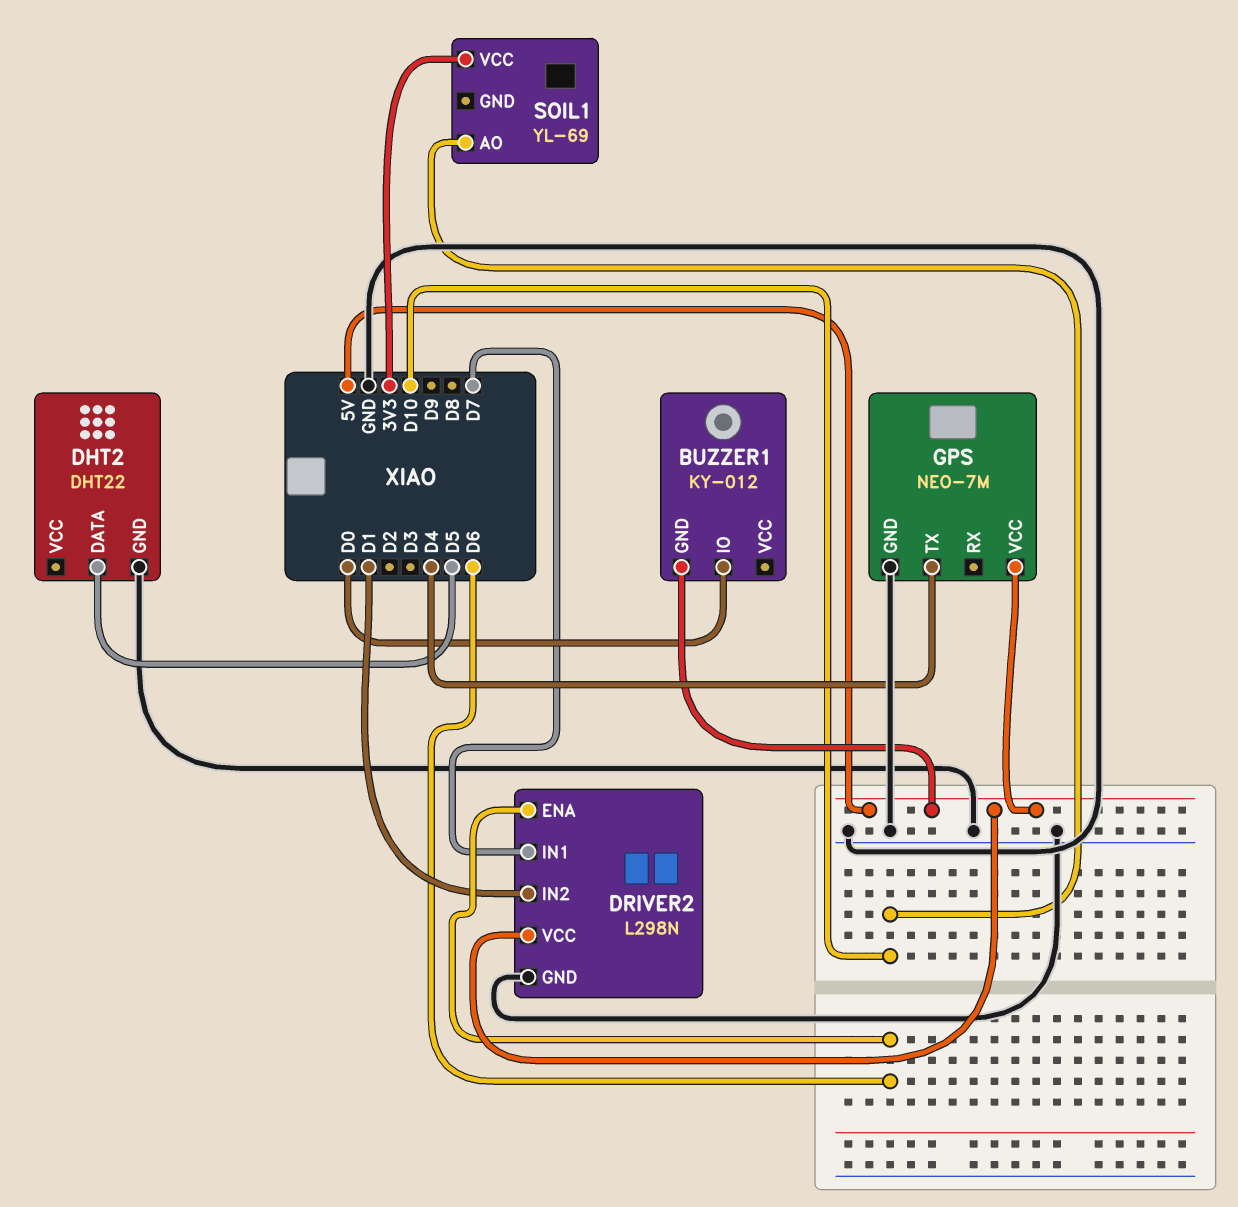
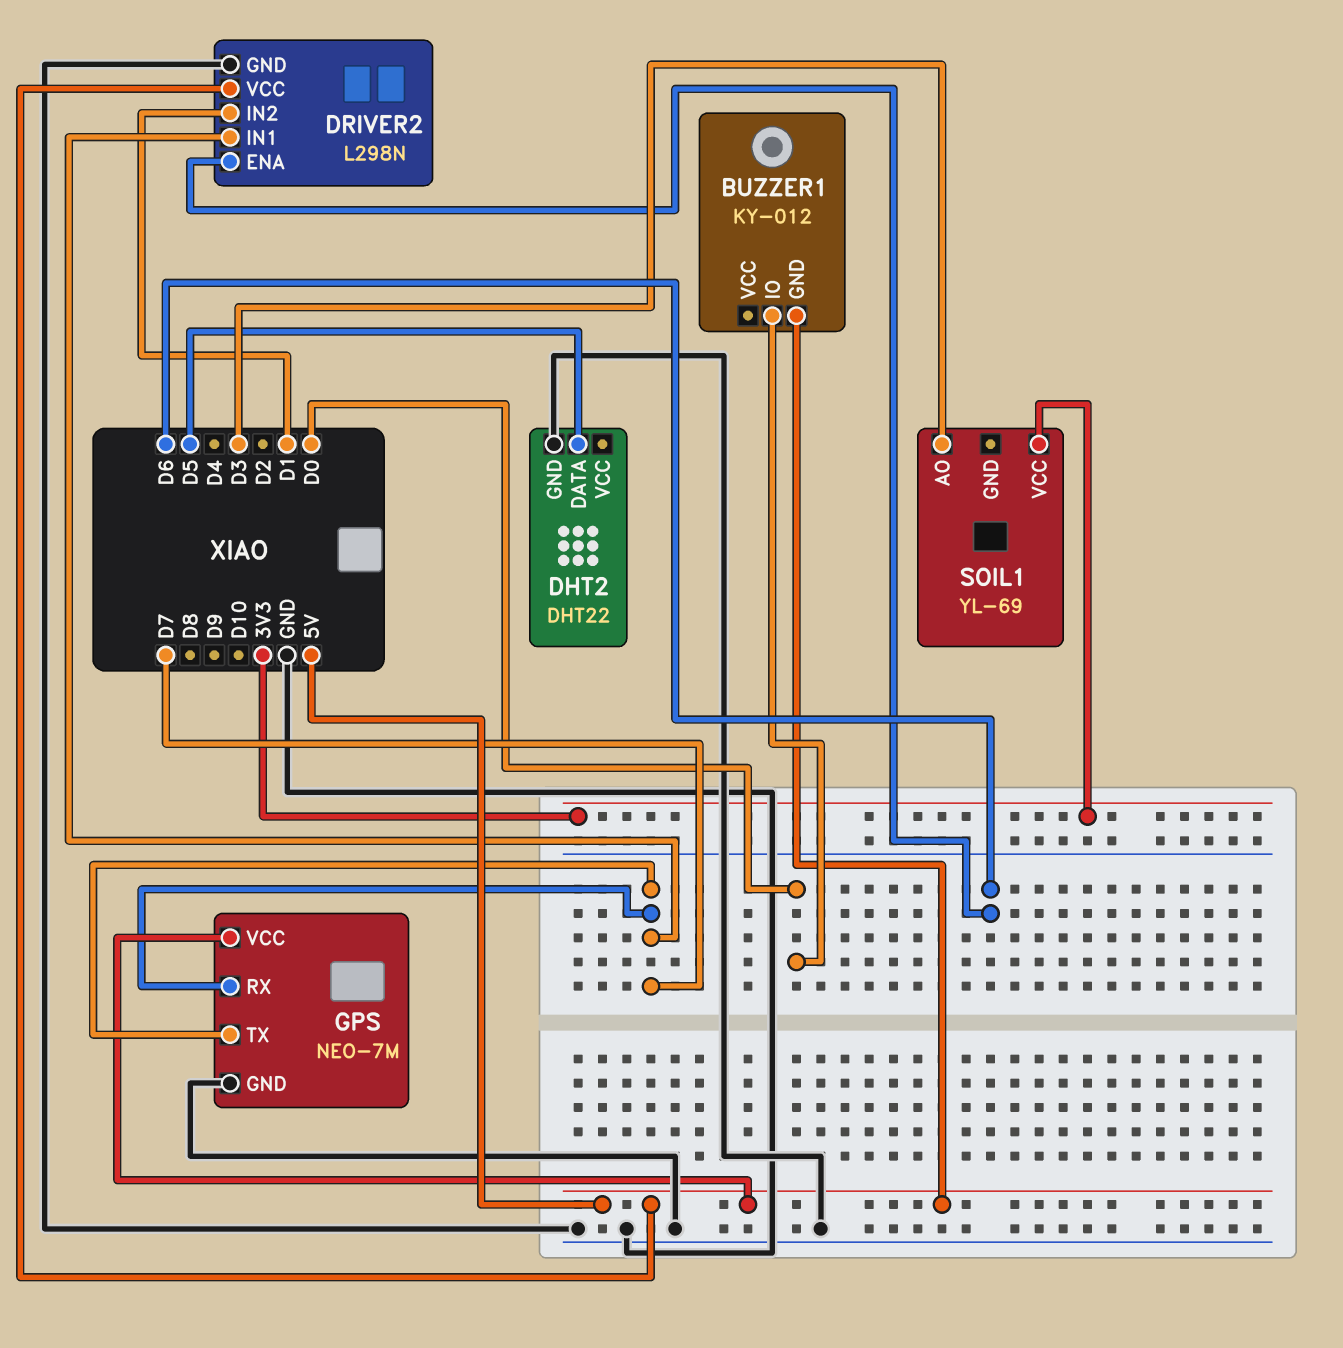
GPS pin RX: none -> D7
GPS pin TX: D4 -> D7
SOIL1 pin AO: D10 -> D3

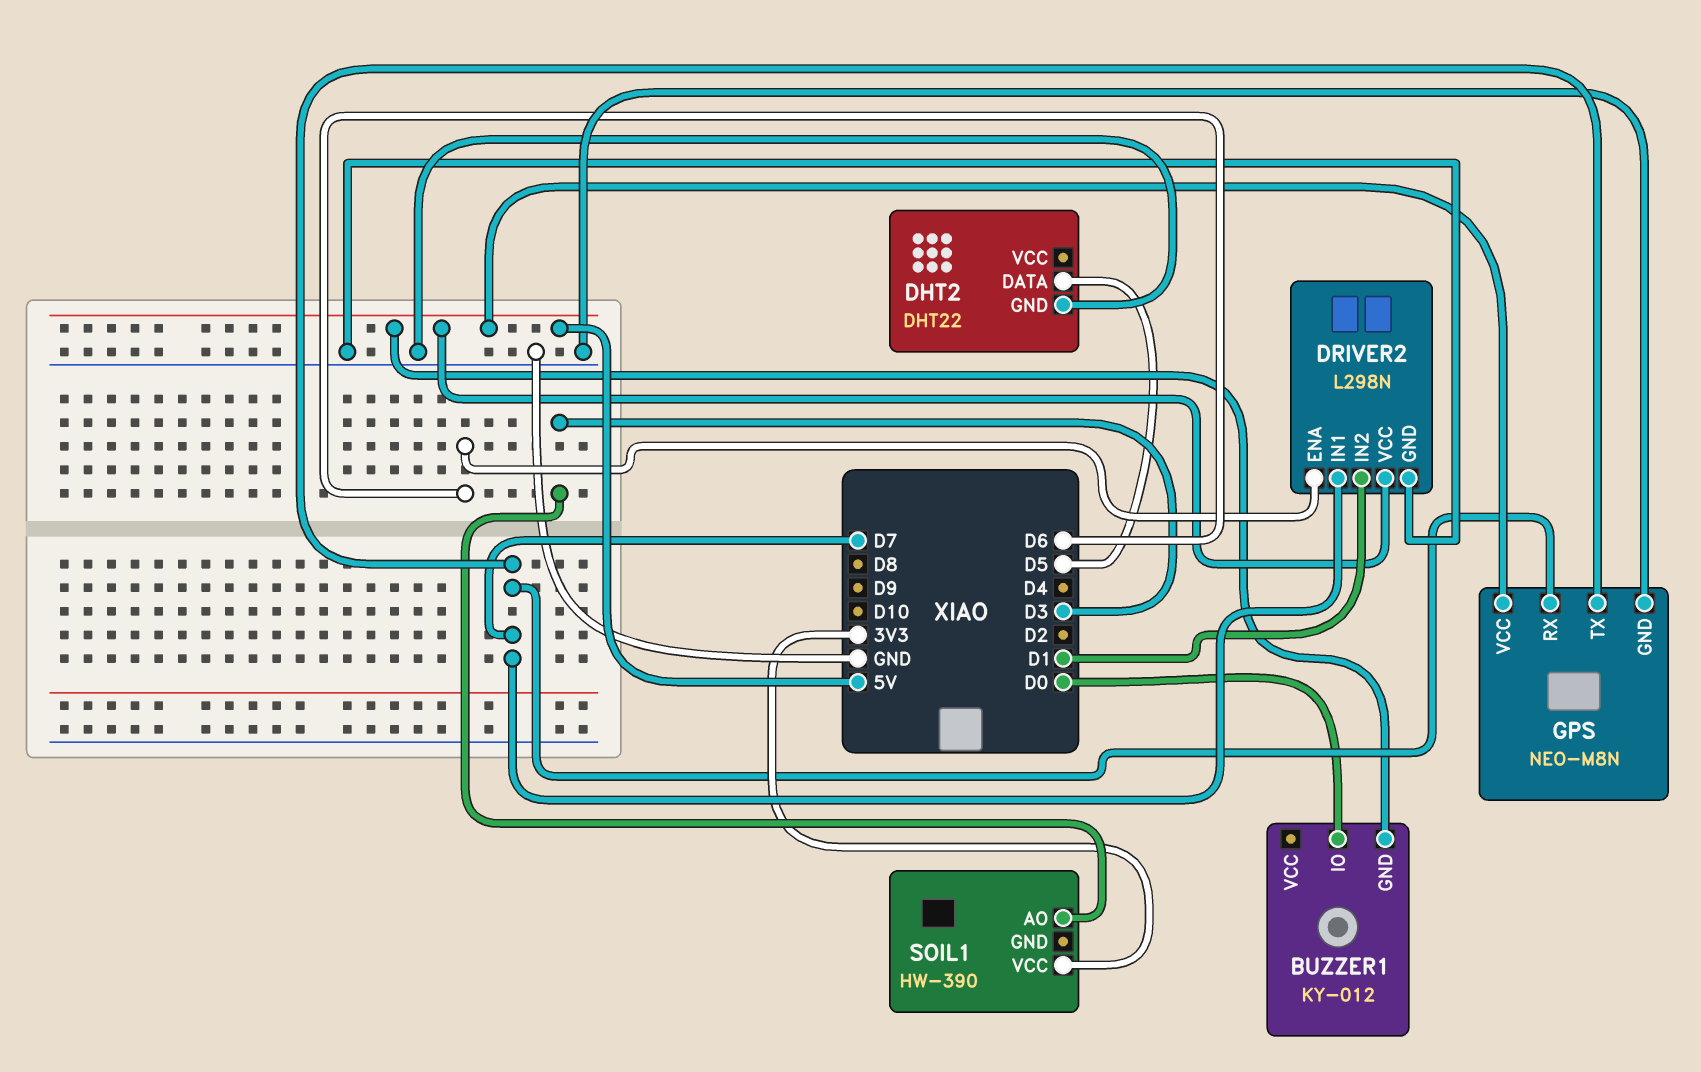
GPS: NEO-7M -> NEO-M8N
SOIL1: YL-69 -> HW-390

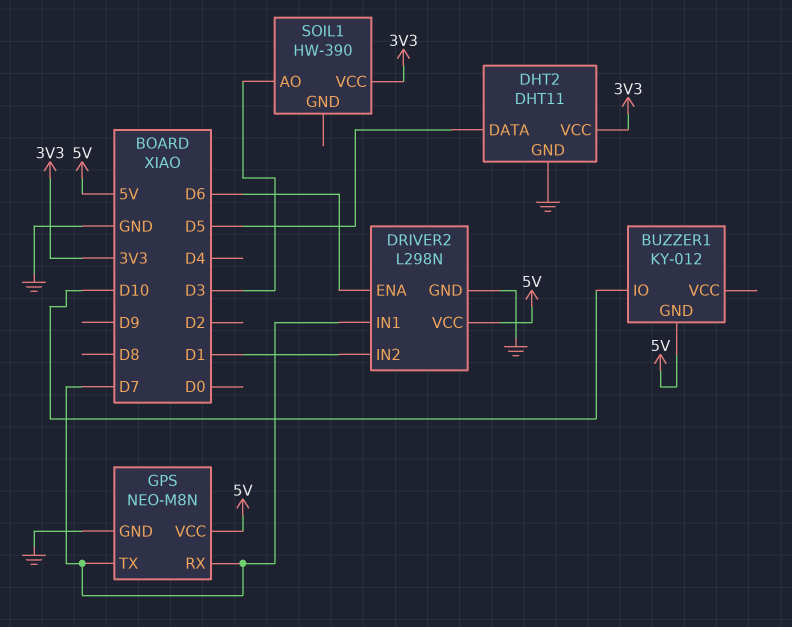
BUZZER1 pin IO: D0 -> D10
DHT2: DHT22 -> DHT11
DHT2 pin VCC: none -> 3V3

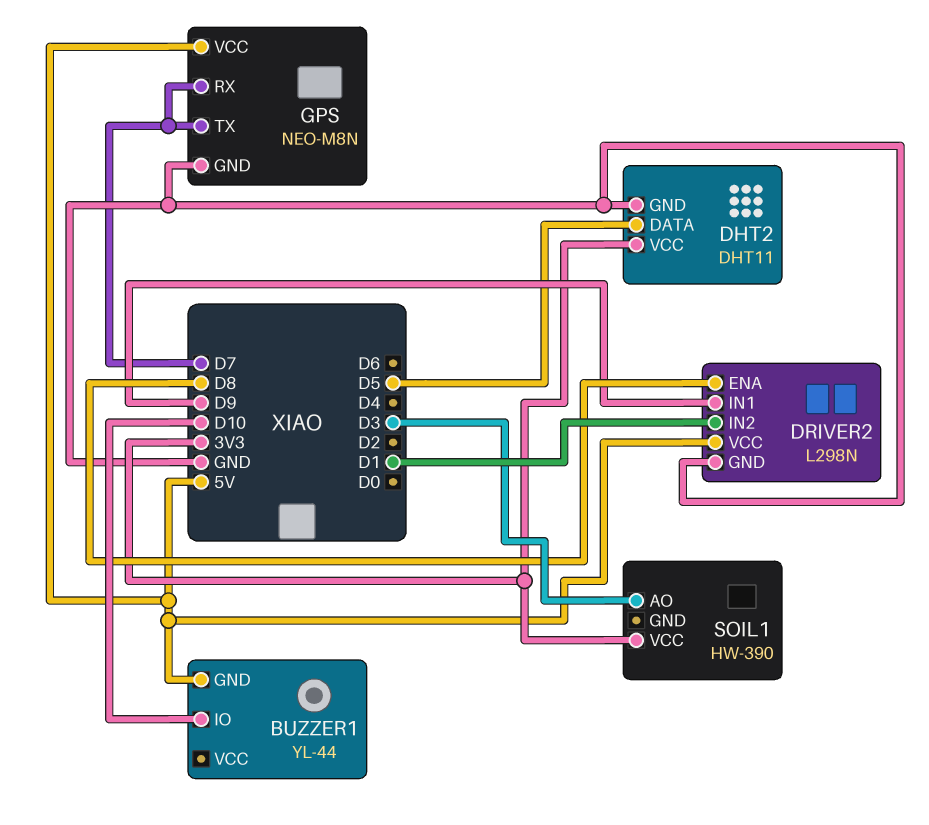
BUZZER1: KY-012 -> YL-44
DRIVER2 pin ENA: D6 -> D8
DRIVER2 pin IN1: D7 -> D9

